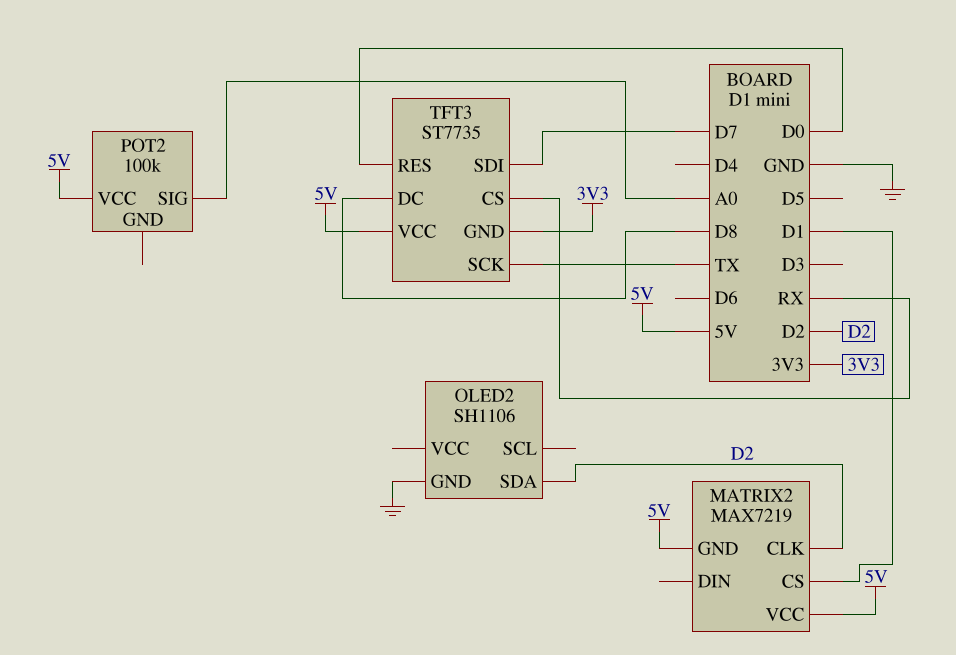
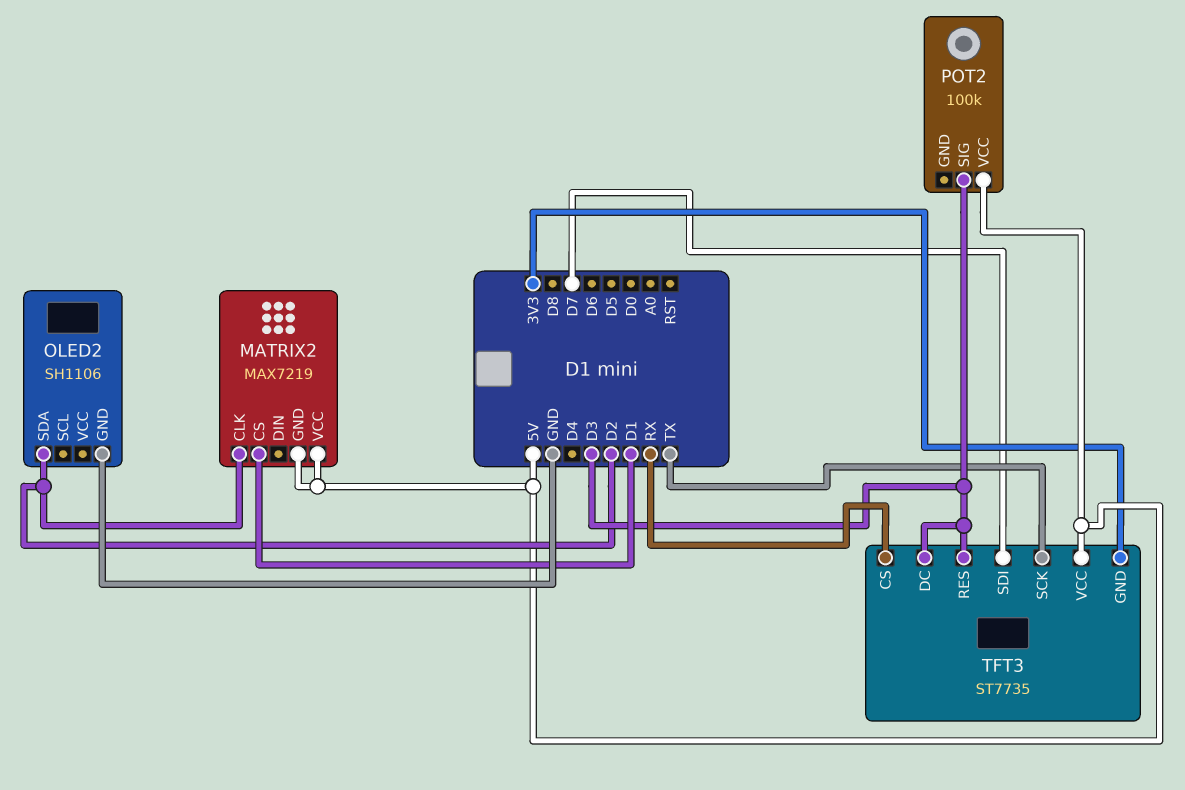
POT2 pin SIG: A0 -> D3
TFT3 pin DC: D8 -> D3
TFT3 pin RES: D0 -> D3

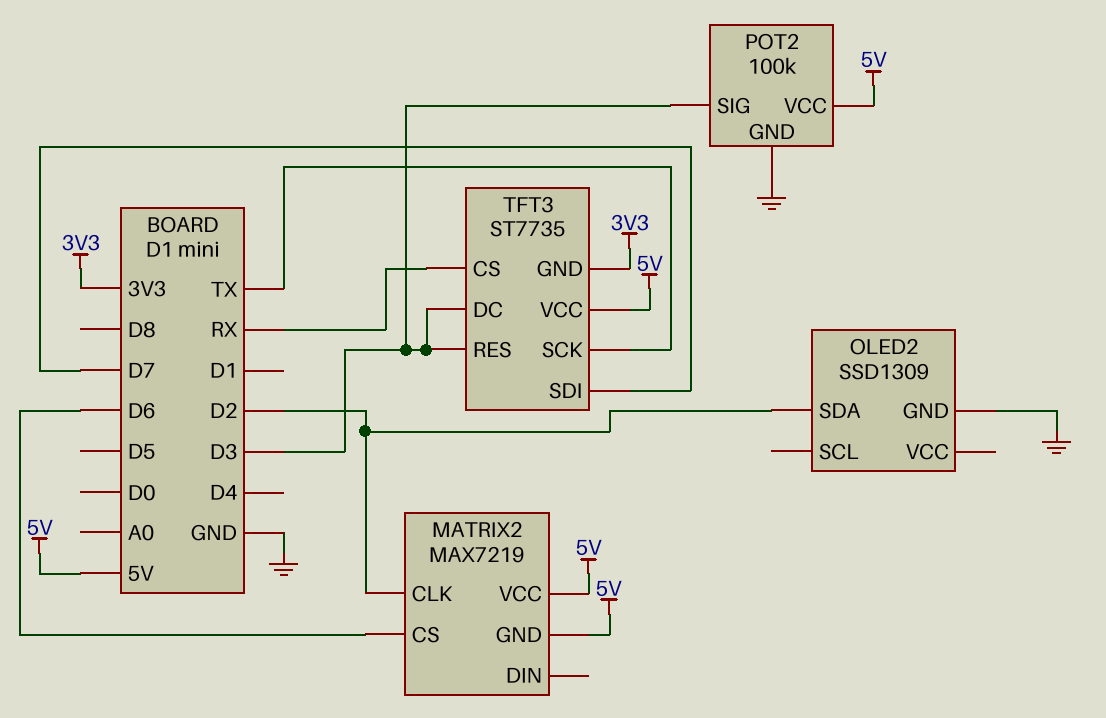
MATRIX2 pin CS: D1 -> D6
OLED2: SH1106 -> SSD1309
POT2 pin GND: none -> GND

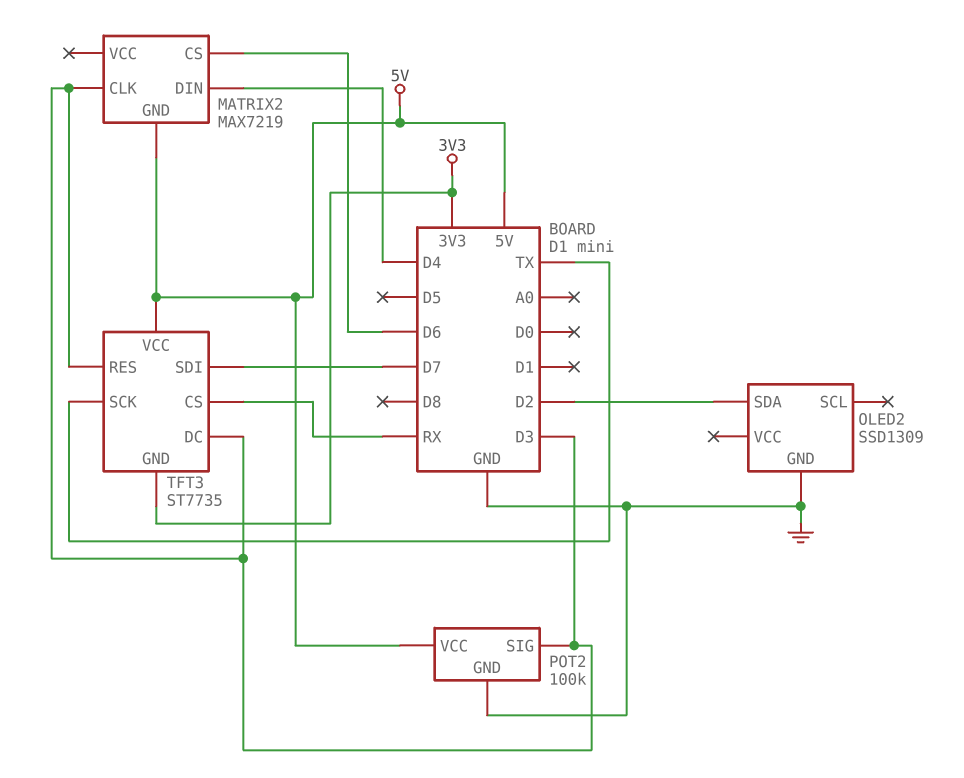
MATRIX2 pin CLK: D2 -> D3
MATRIX2 pin DIN: none -> D4
MATRIX2 pin VCC: 5V -> none

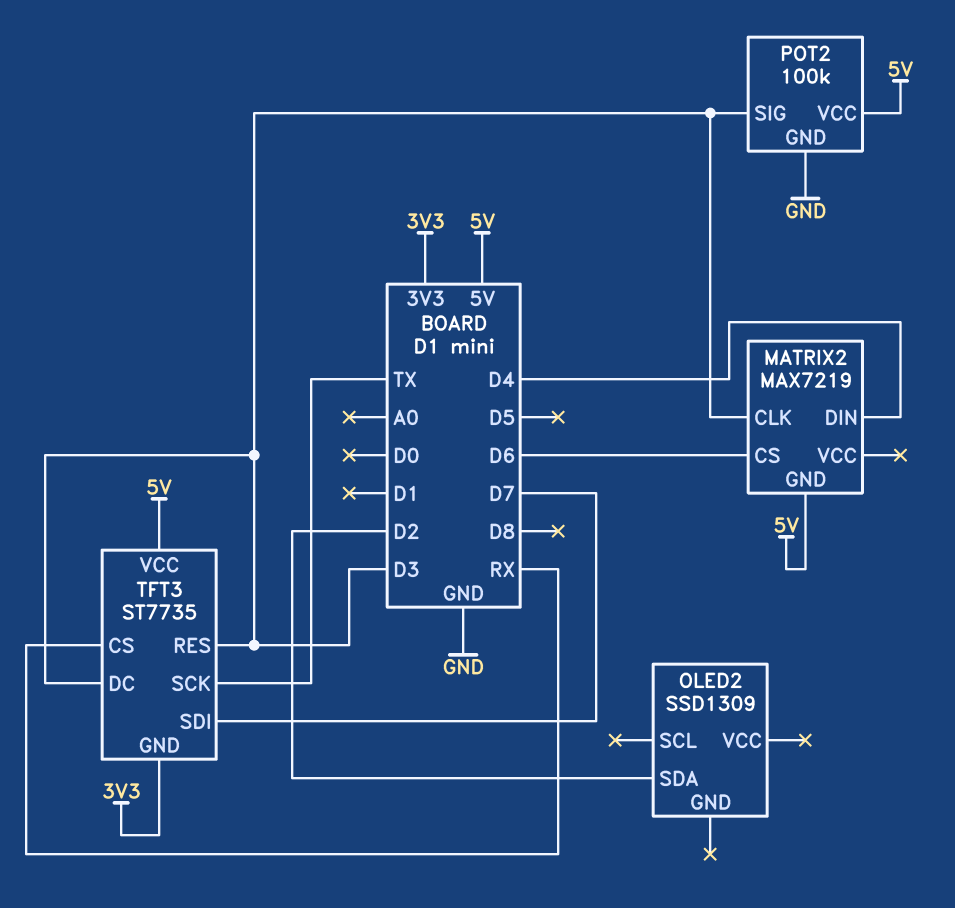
OLED2 pin GND: GND -> none

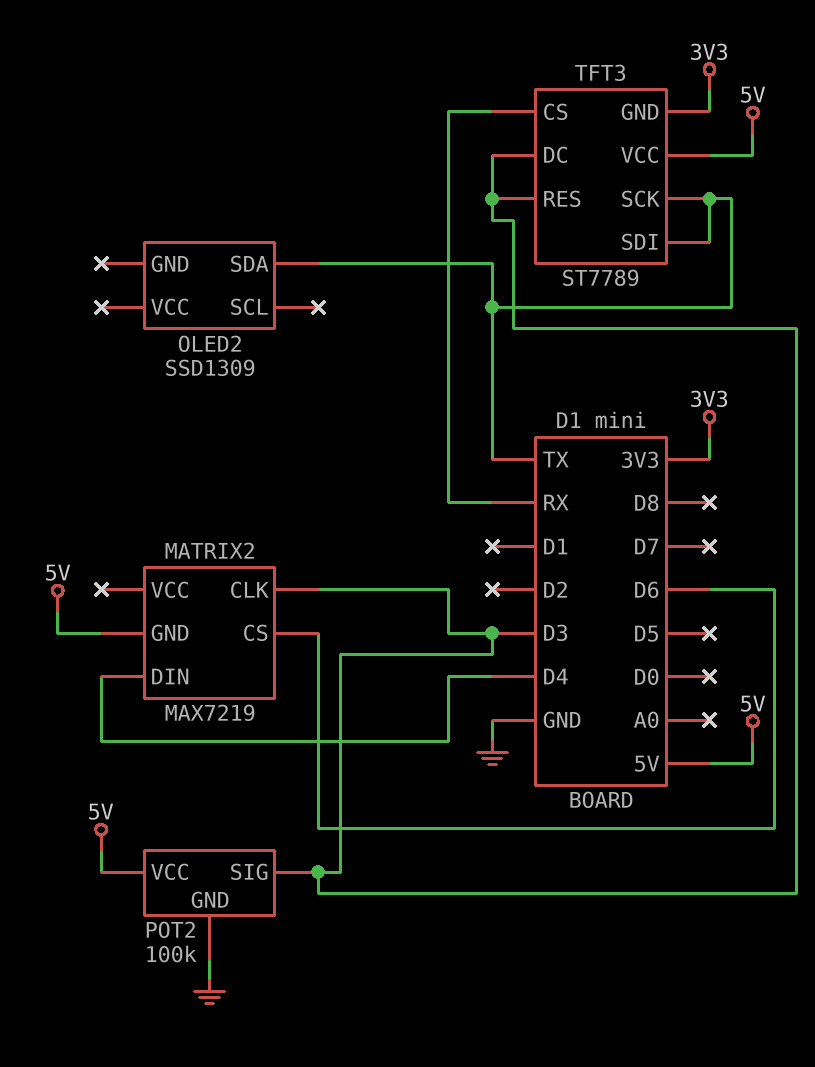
OLED2 pin SDA: D2 -> TX
TFT3: ST7735 -> ST7789
TFT3 pin SDI: D7 -> TX

